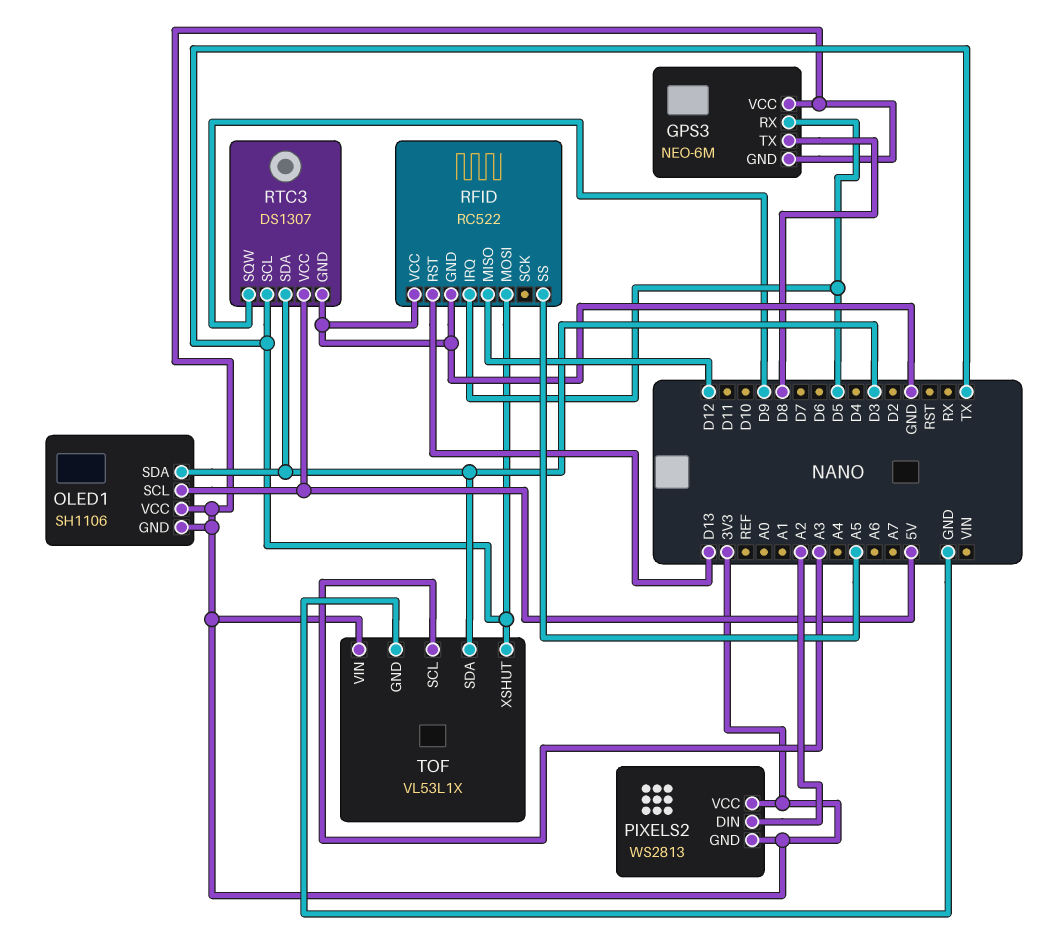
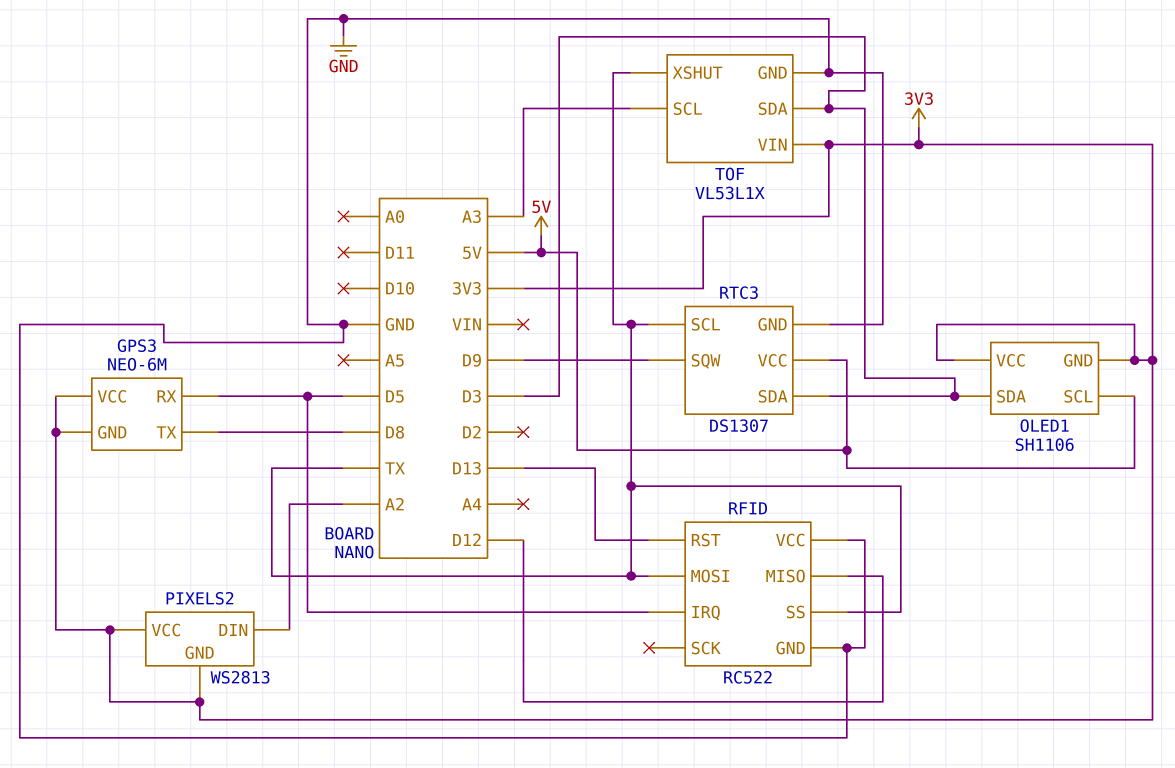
RFID pin SS: A5 -> TX

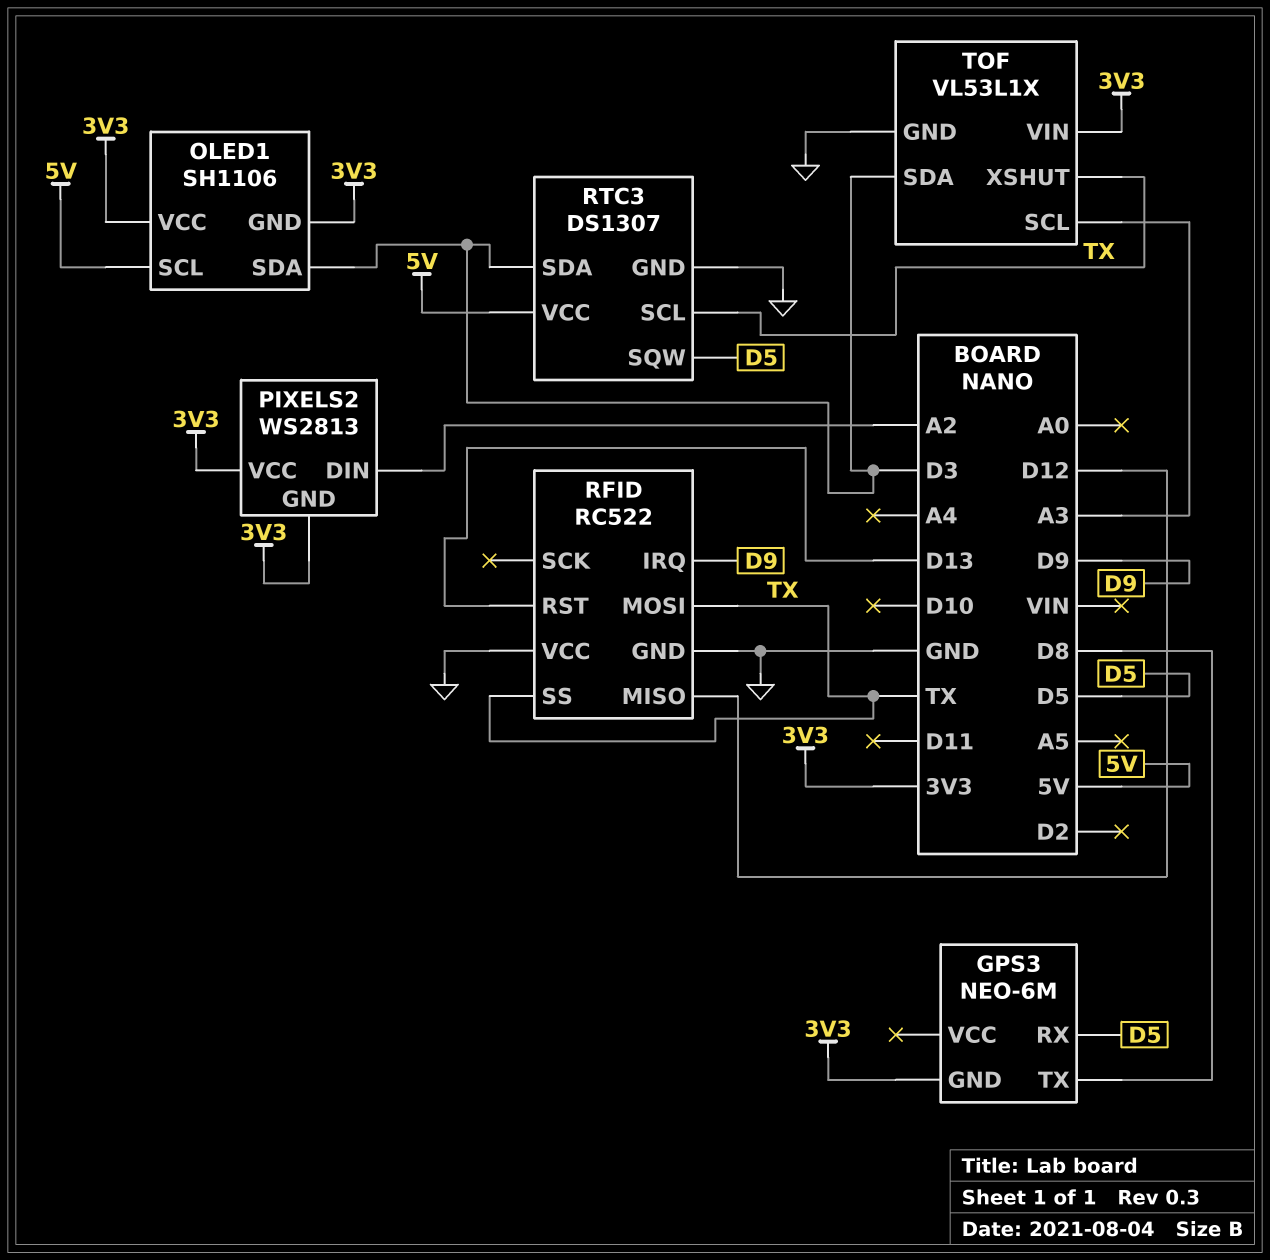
GPS3 pin VCC: 3V3 -> none
RFID pin IRQ: D5 -> D9
RTC3 pin SQW: D9 -> D5

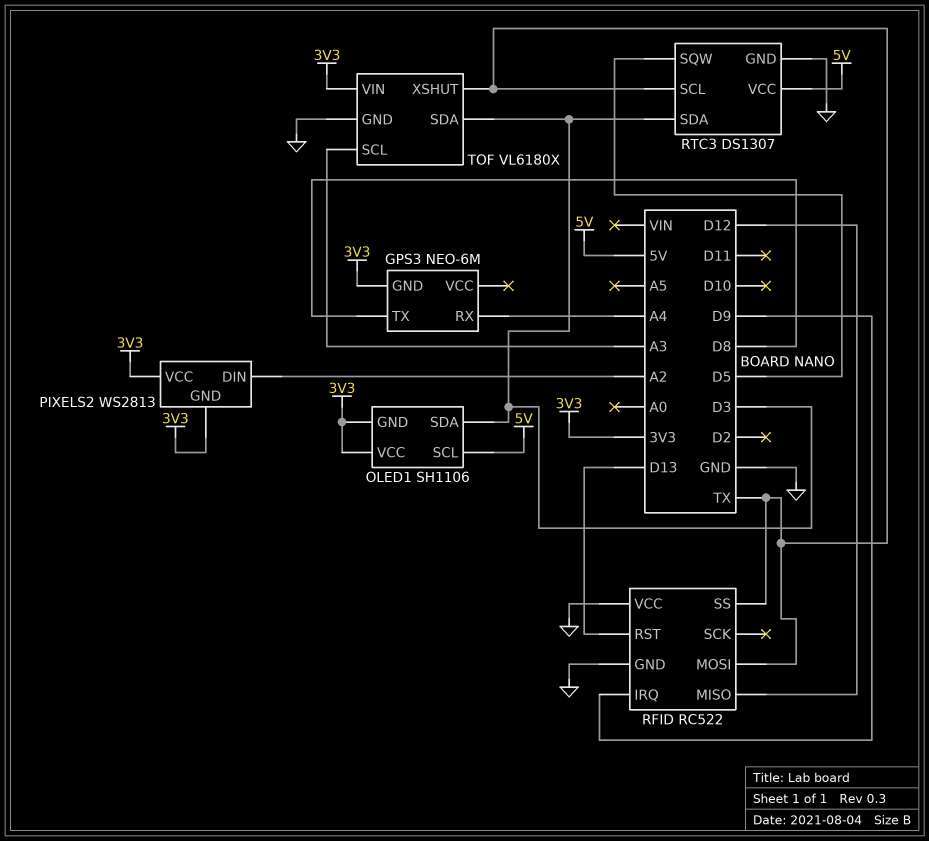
GPS3 pin RX: D5 -> A4
TOF: VL53L1X -> VL6180X

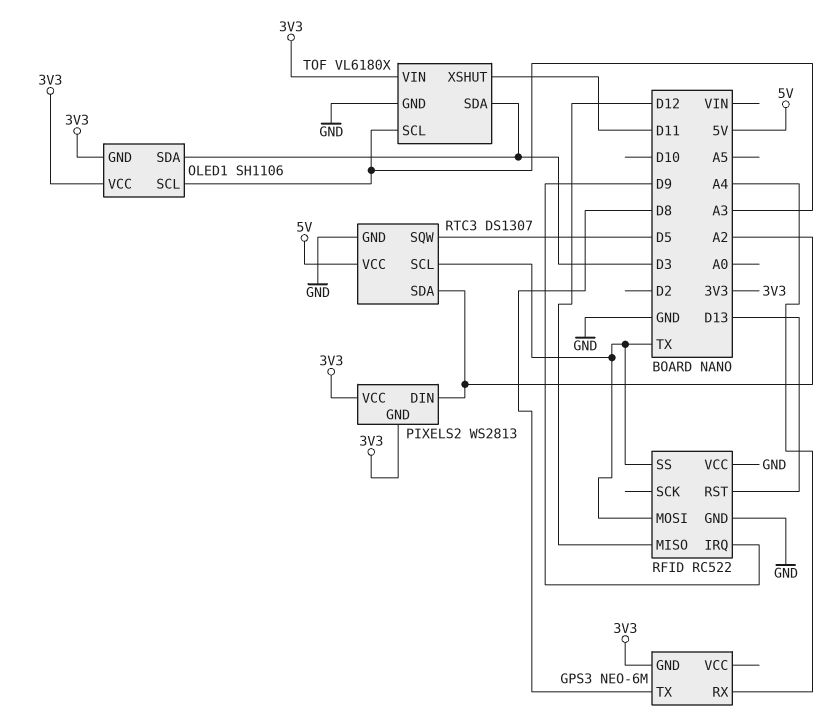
OLED1 pin SCL: 5V -> A3
RTC3 pin SDA: D3 -> A2
TOF pin XSHUT: TX -> D11

